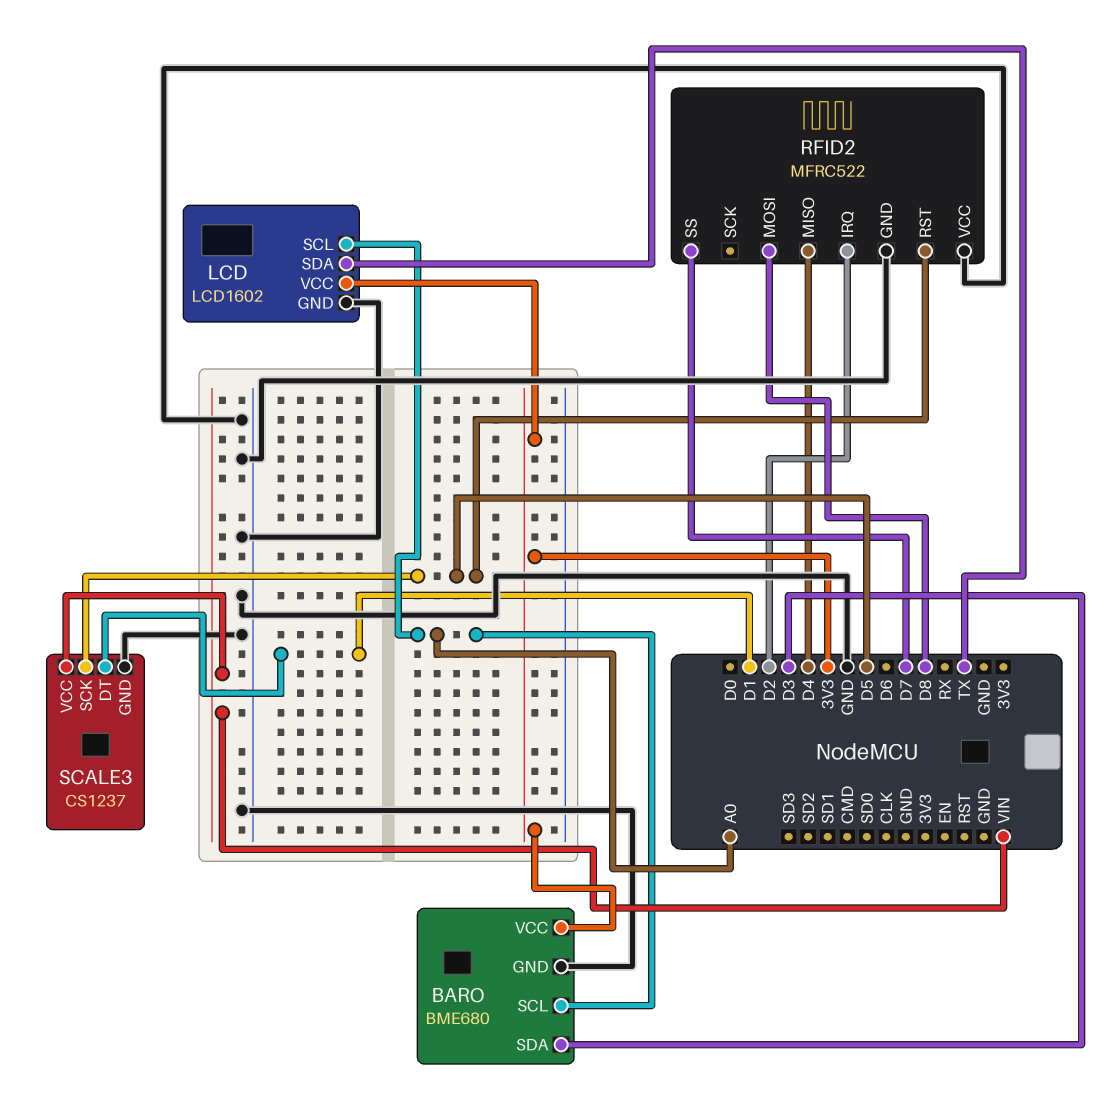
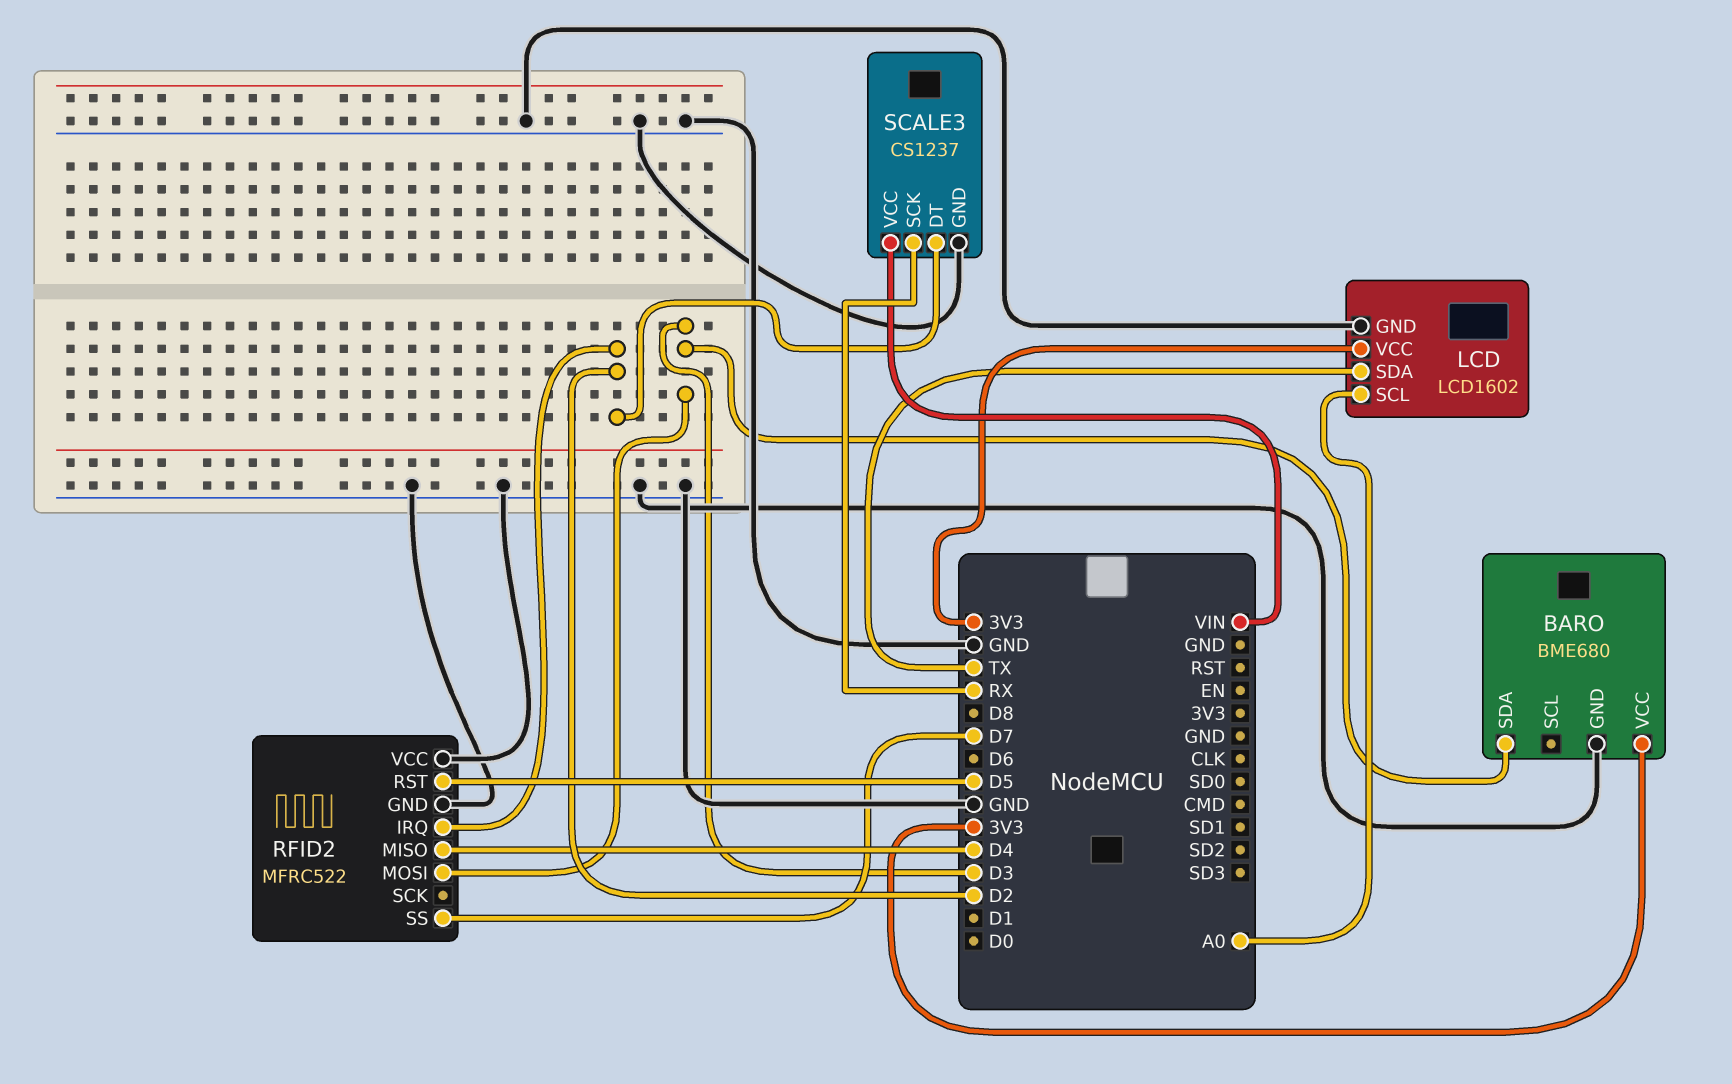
BARO pin SCL: A0 -> none
RFID2 pin MOSI: D8 -> D3
SCALE3 pin DT: D1 -> D2
SCALE3 pin SCK: D5 -> RX

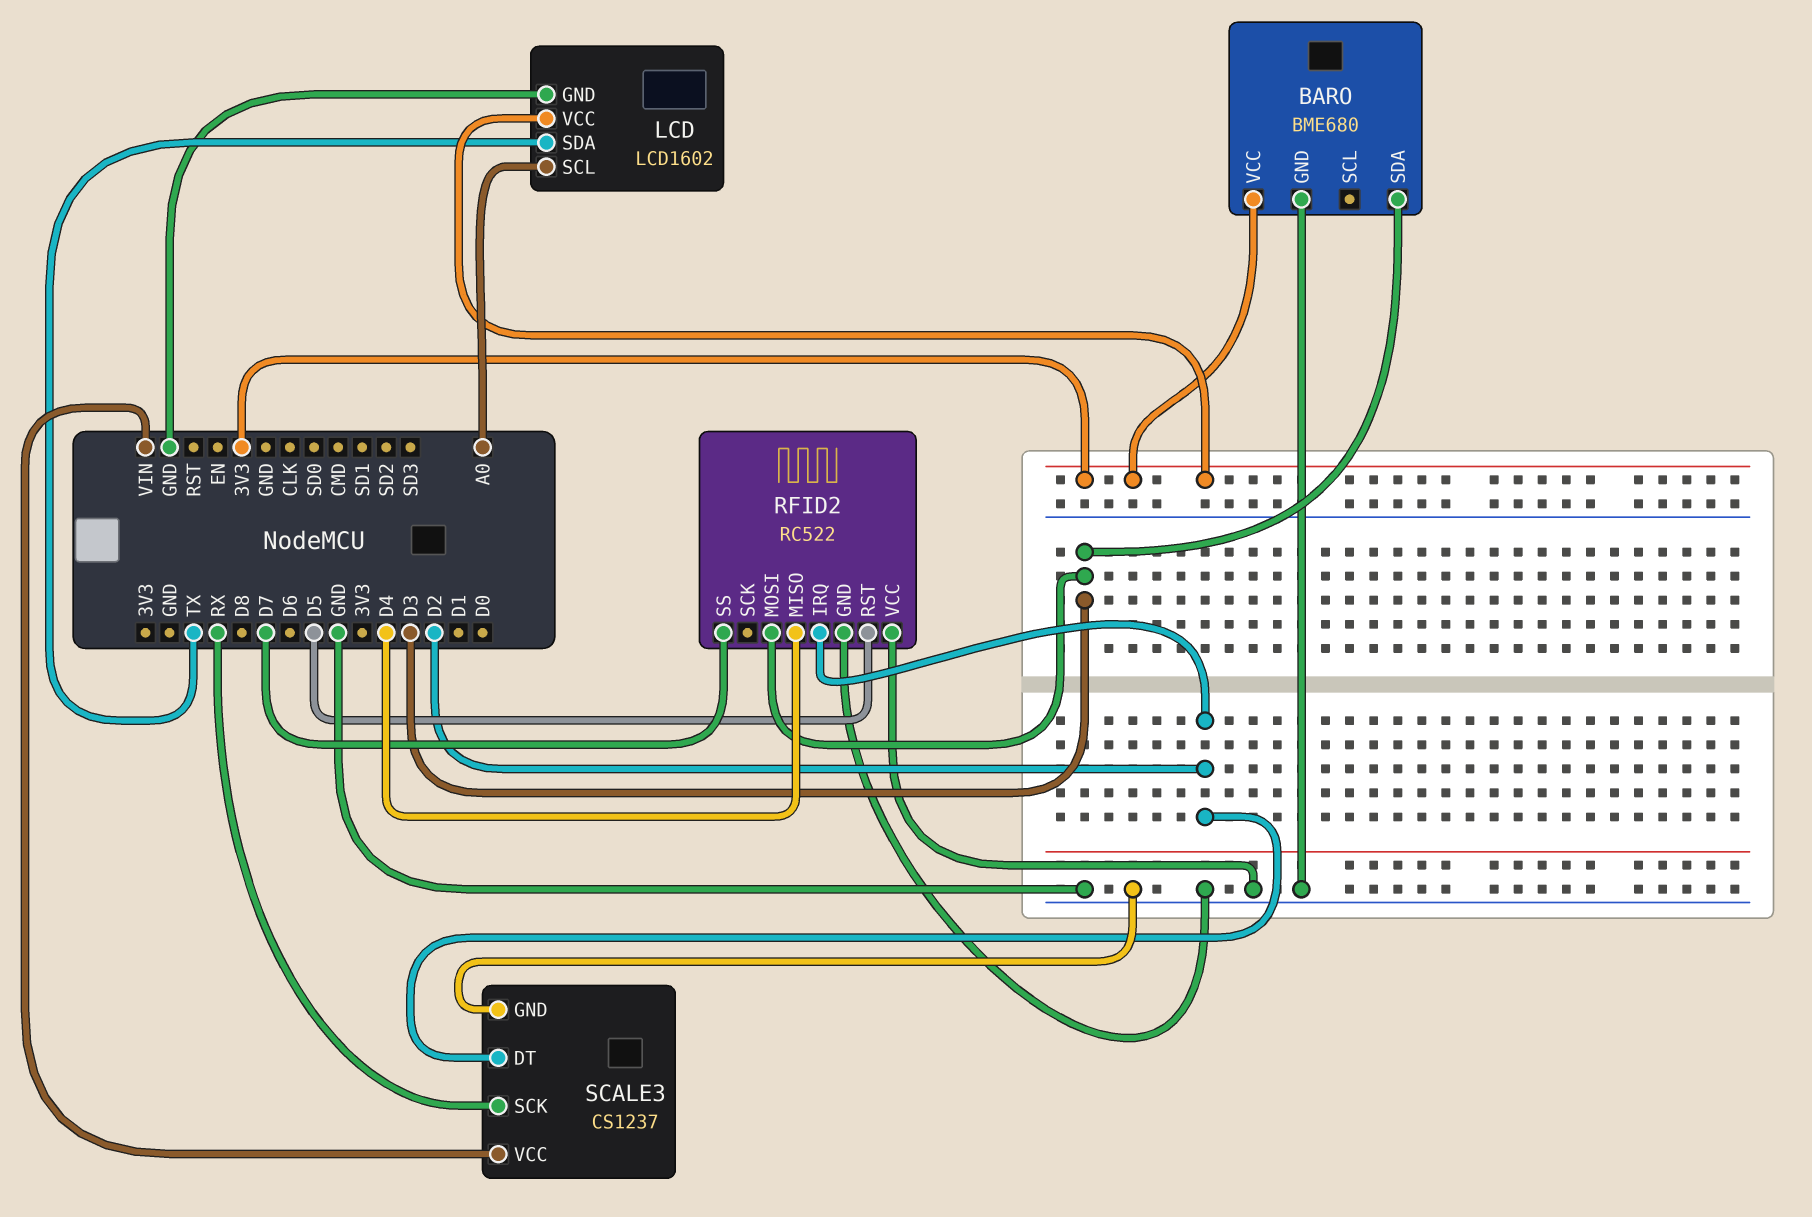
RFID2: MFRC522 -> RC522

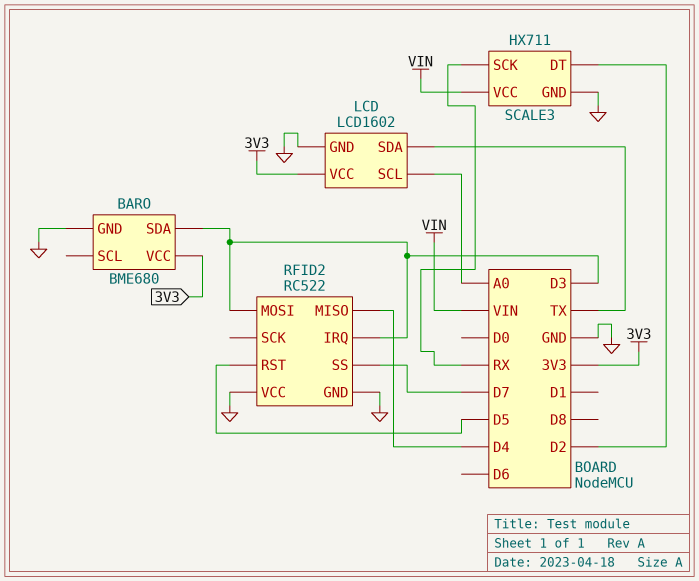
RFID2 pin IRQ: D2 -> D3
SCALE3: CS1237 -> HX711

